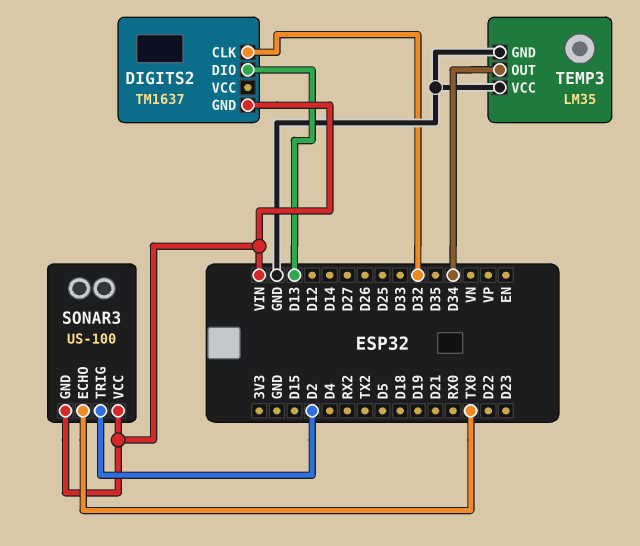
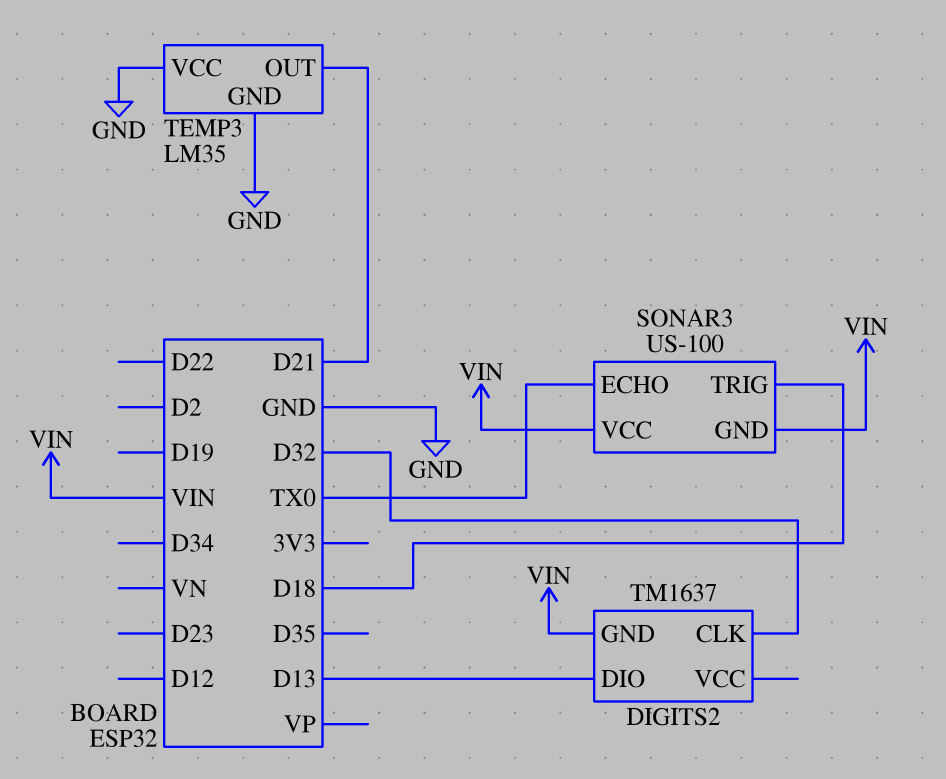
SONAR3 pin TRIG: D2 -> D18
TEMP3 pin OUT: D34 -> D21

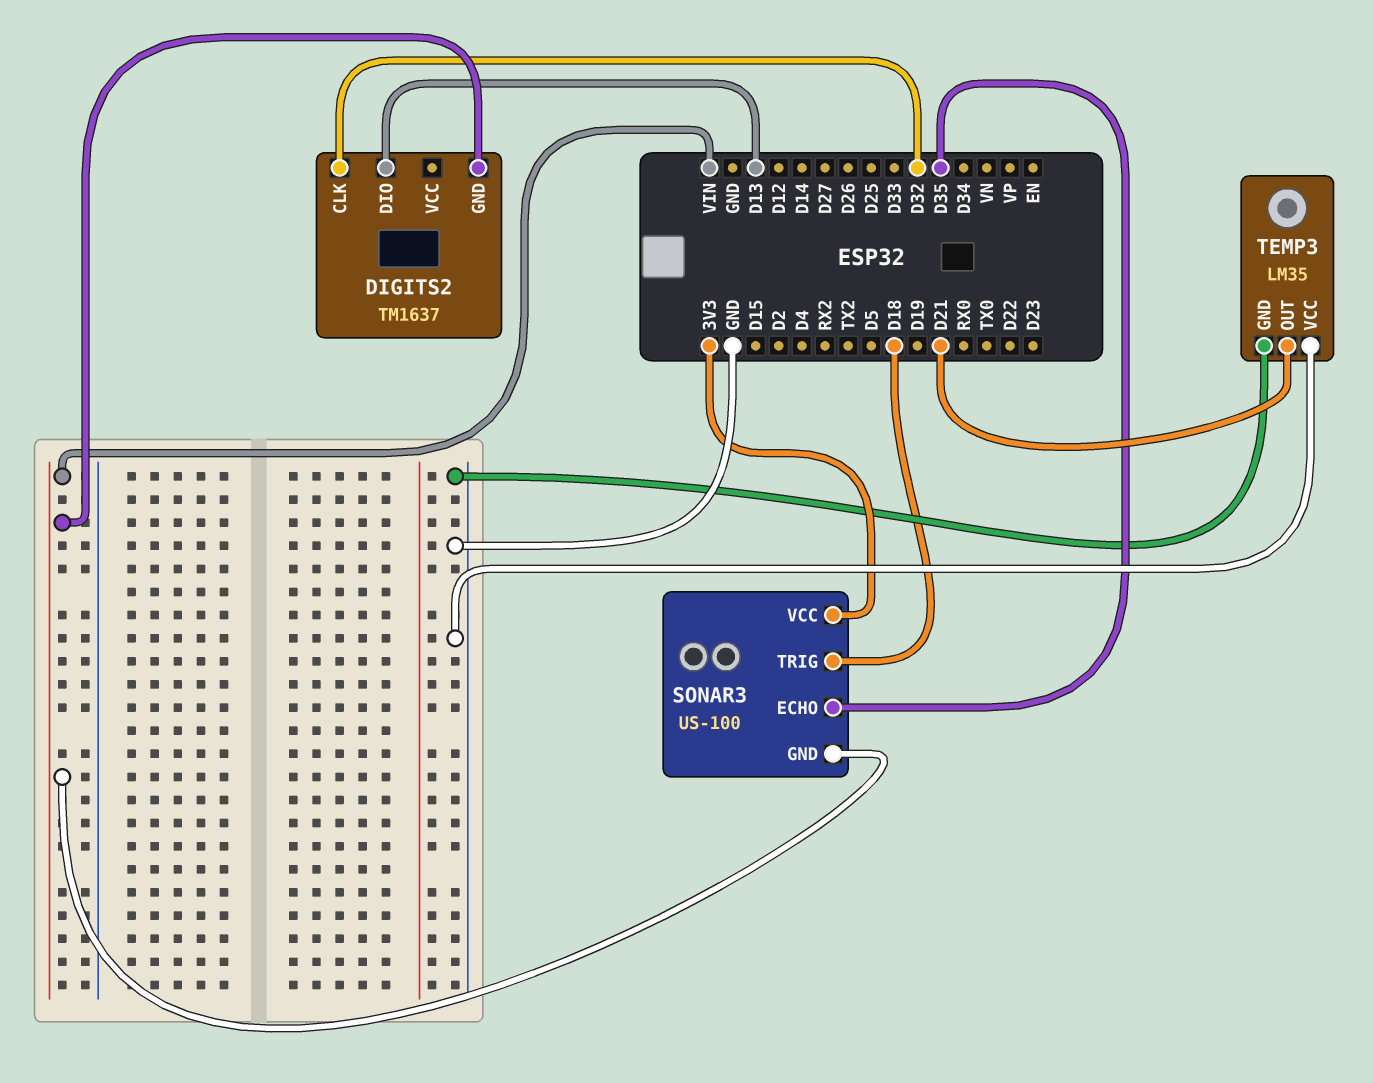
SONAR3 pin ECHO: TX0 -> D35
SONAR3 pin VCC: VIN -> 3V3

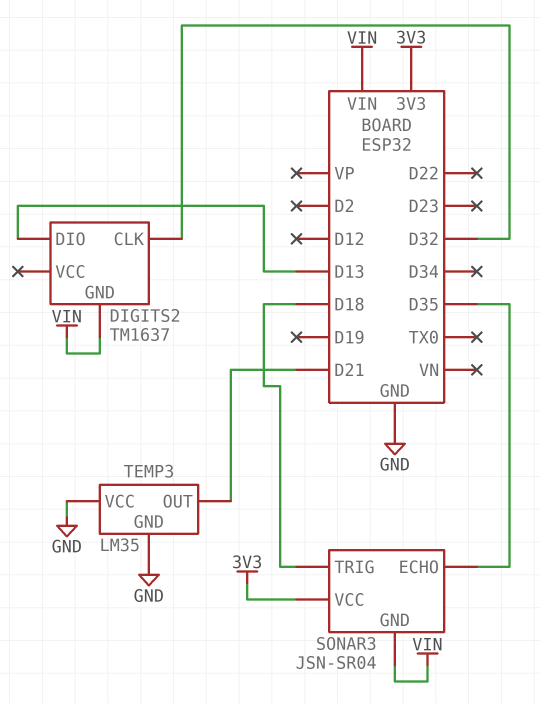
SONAR3: US-100 -> JSN-SR04

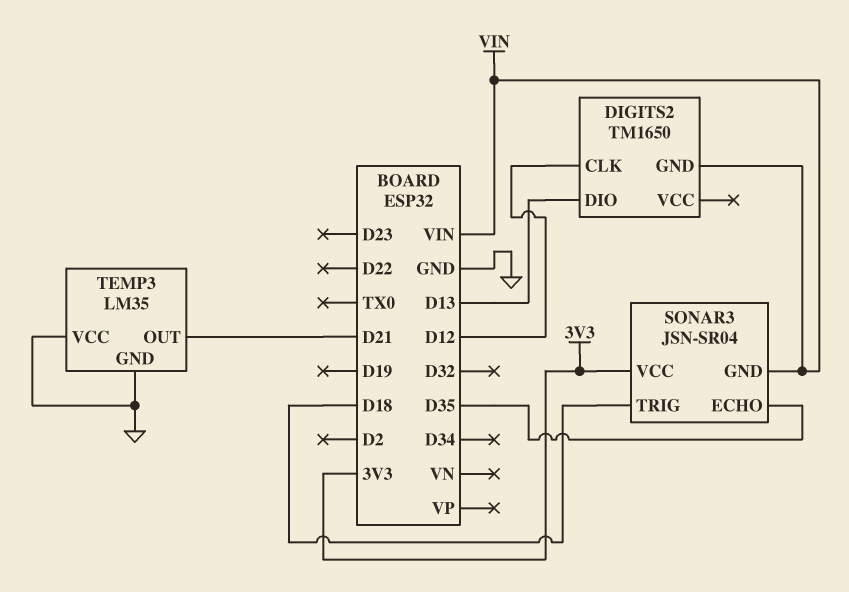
DIGITS2: TM1637 -> TM1650
DIGITS2 pin CLK: D32 -> D12

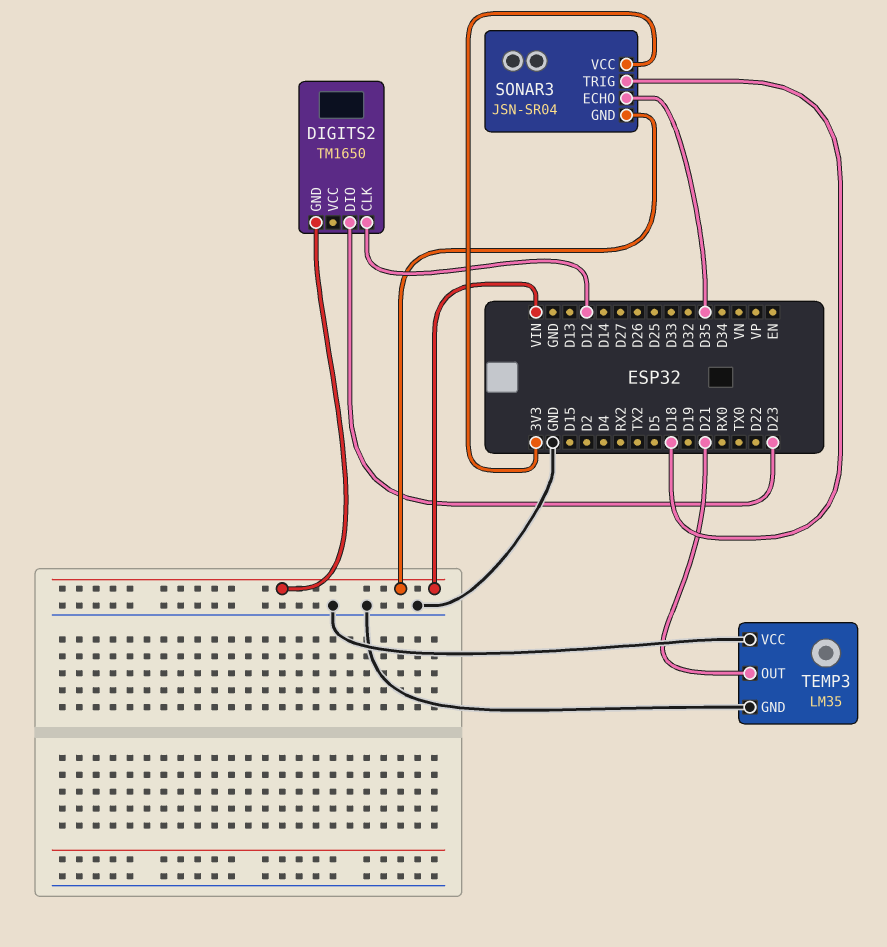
DIGITS2 pin DIO: D13 -> D23

